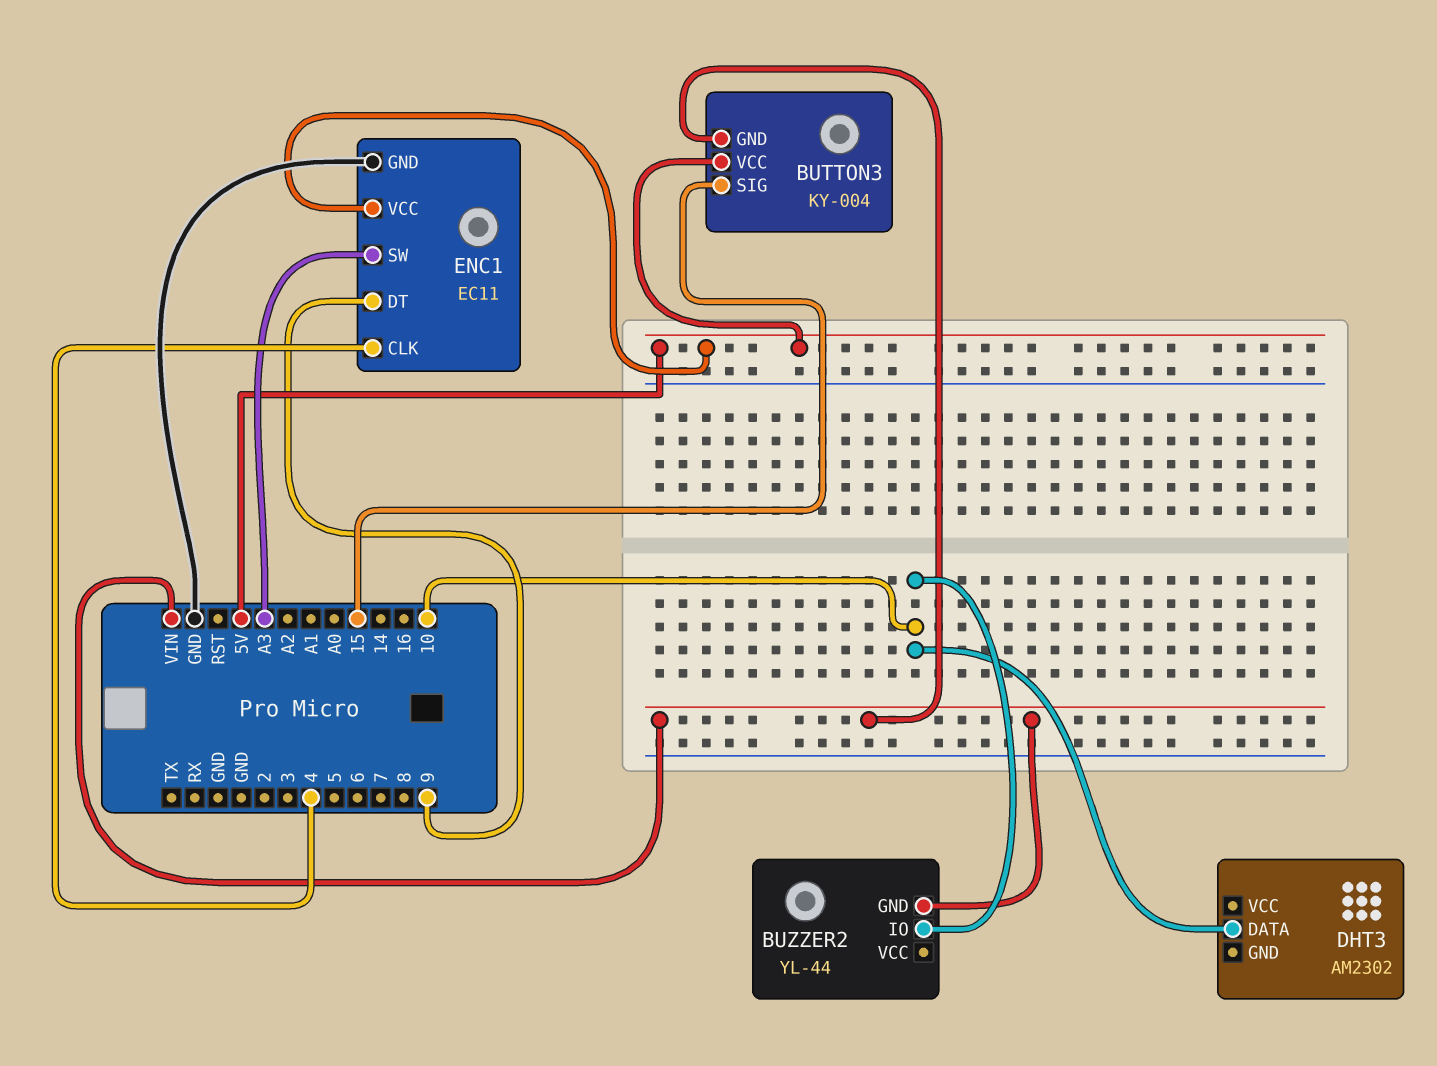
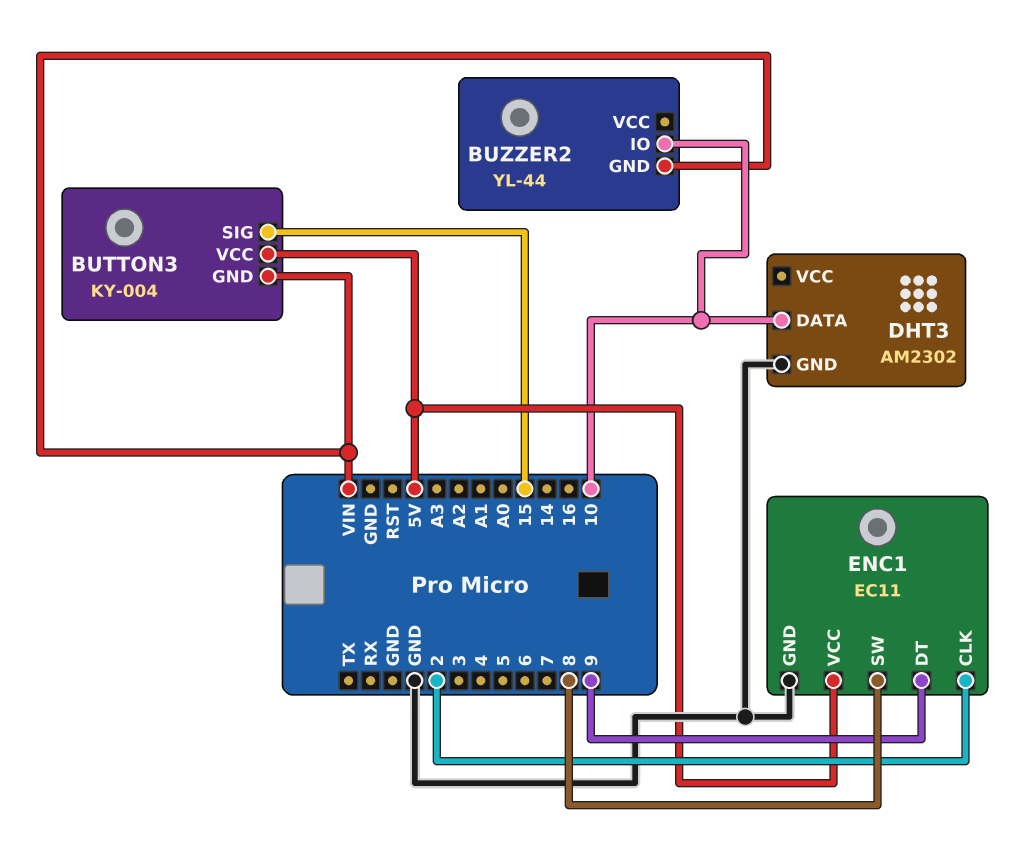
DHT3 pin GND: none -> GND
ENC1 pin CLK: 4 -> 2
ENC1 pin SW: A3 -> 8

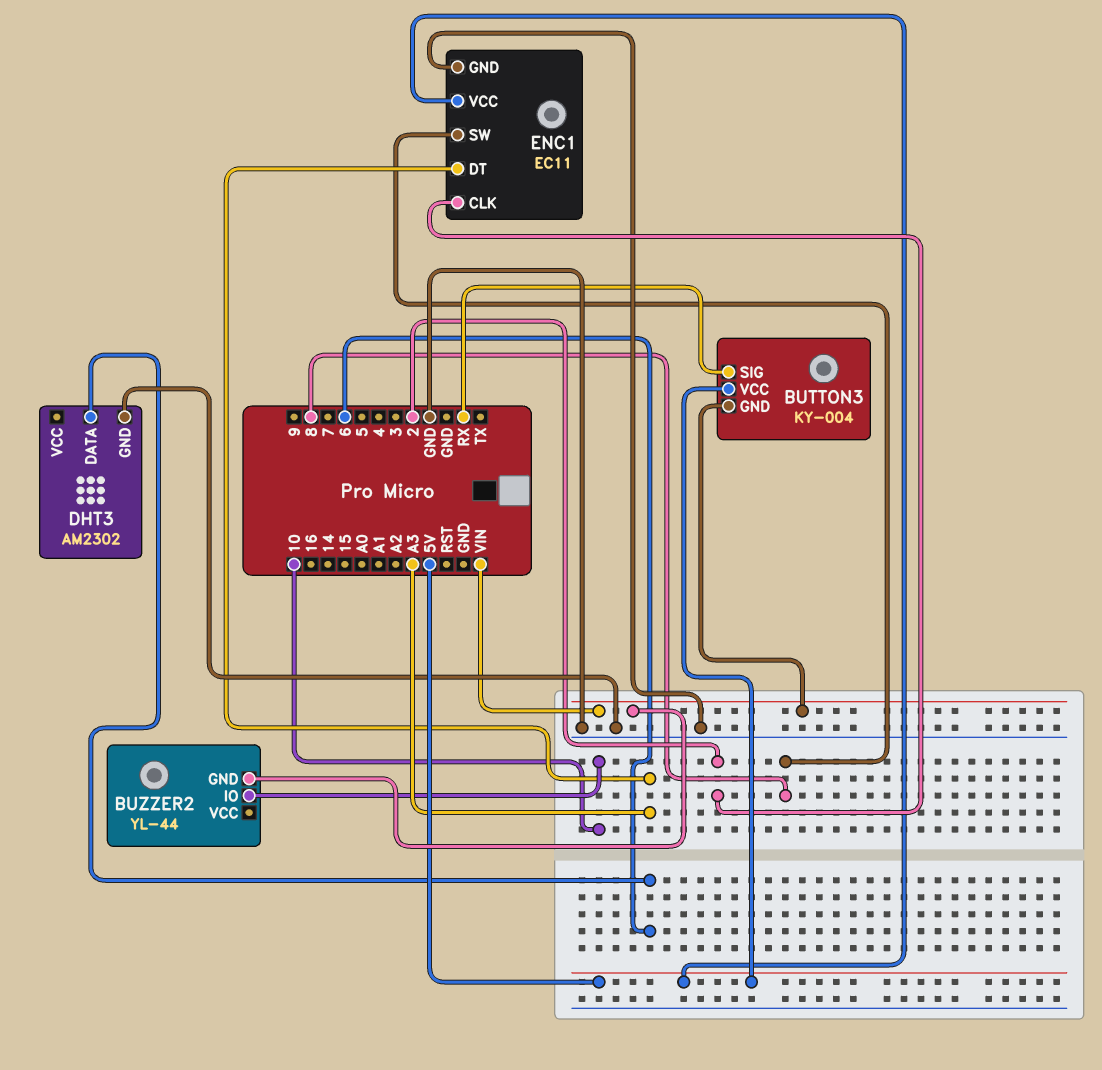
BUTTON3 pin SIG: 15 -> RX
DHT3 pin DATA: 10 -> 6
ENC1 pin DT: 9 -> A3

